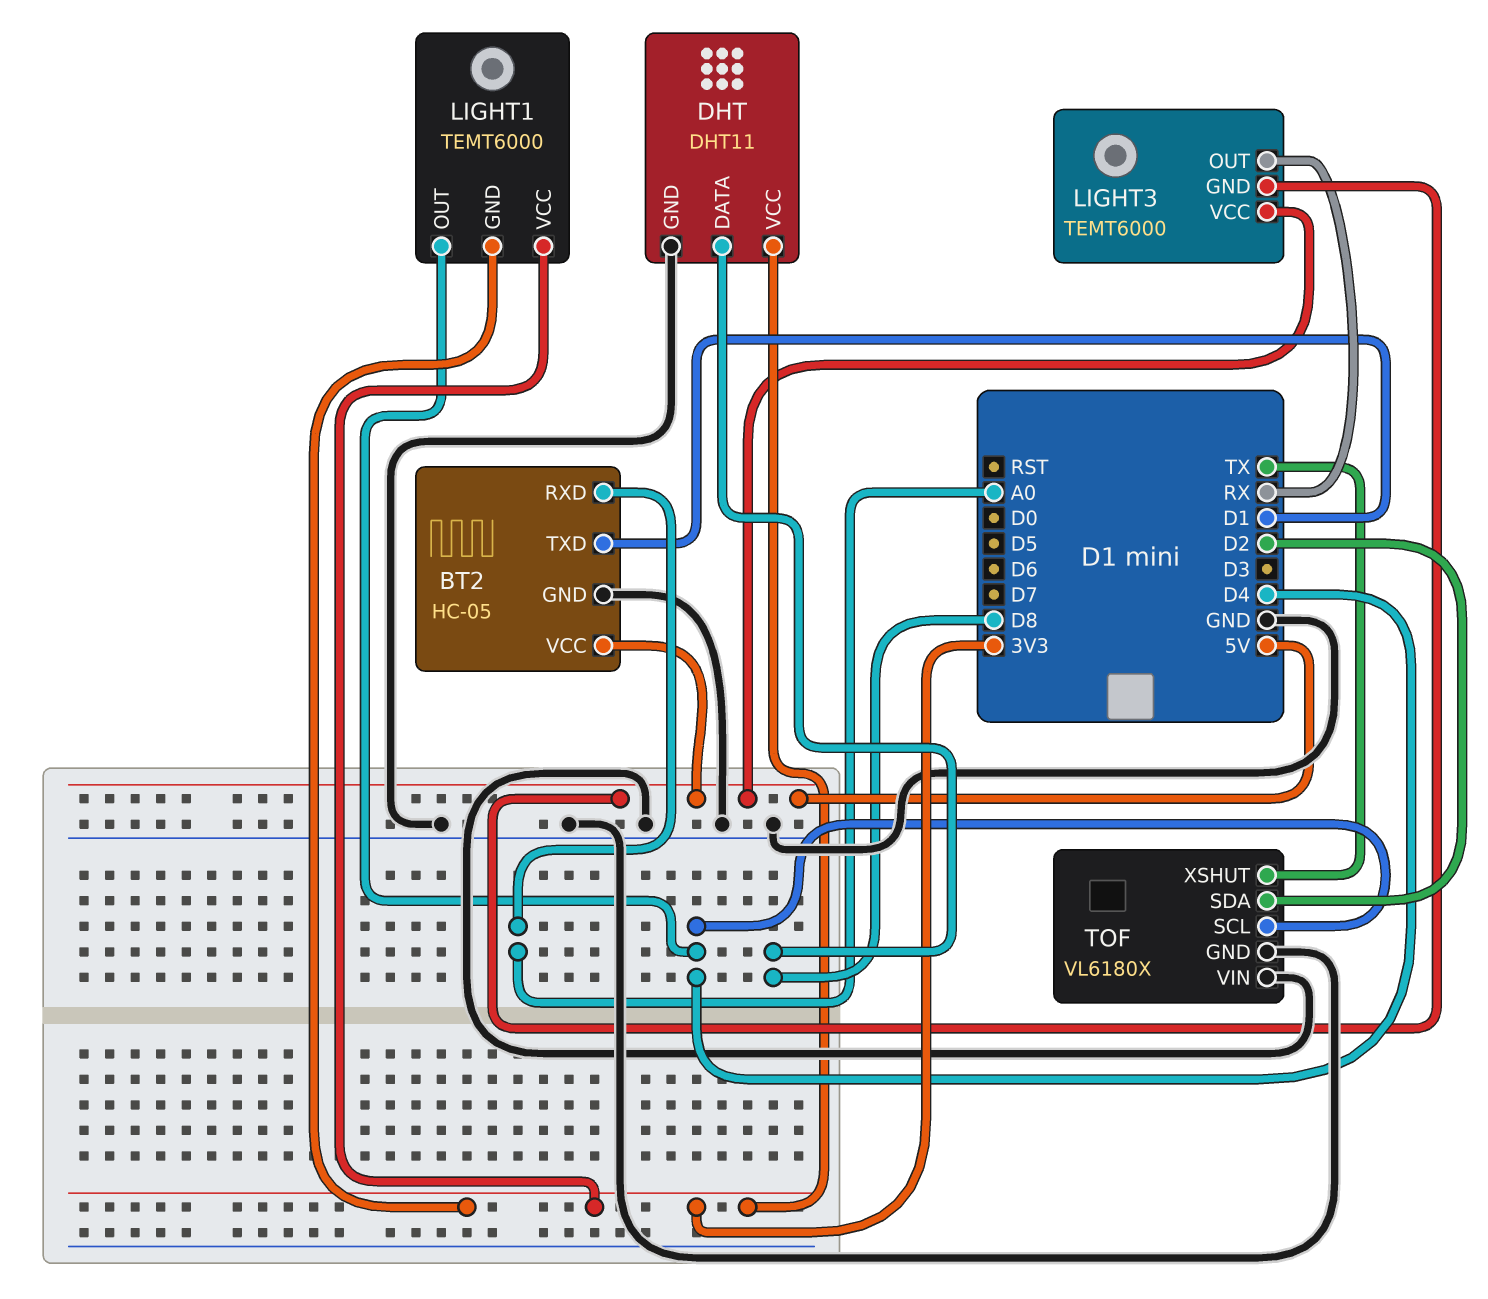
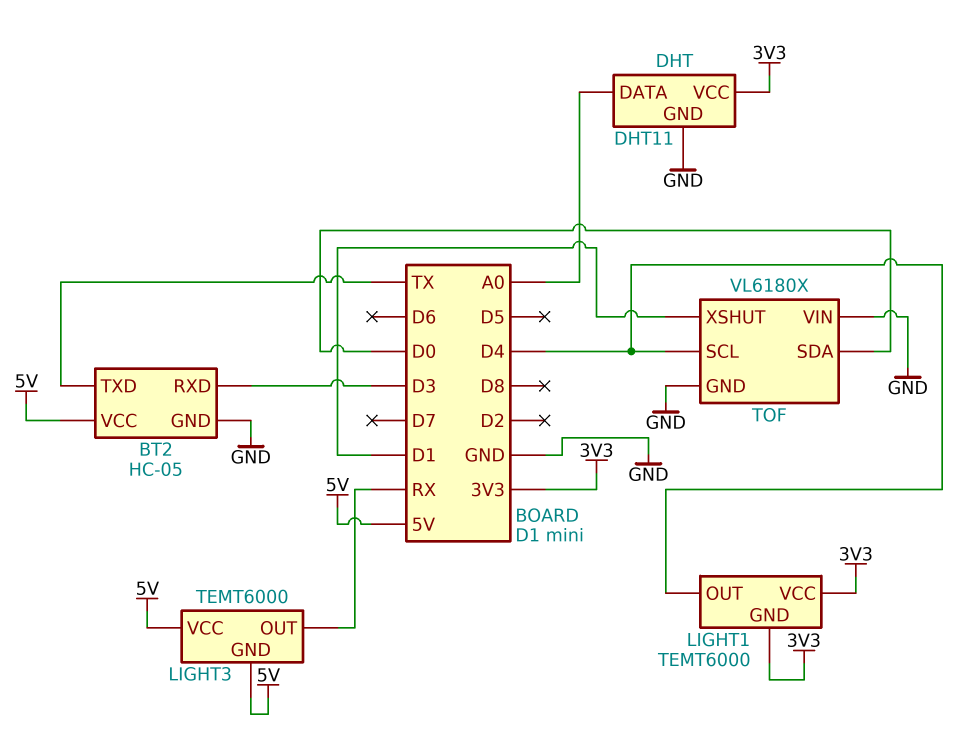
BT2 pin RXD: A0 -> D3
BT2 pin TXD: D1 -> TX
DHT pin DATA: D8 -> A0
TOF pin SDA: D2 -> D0
TOF pin XSHUT: TX -> D1

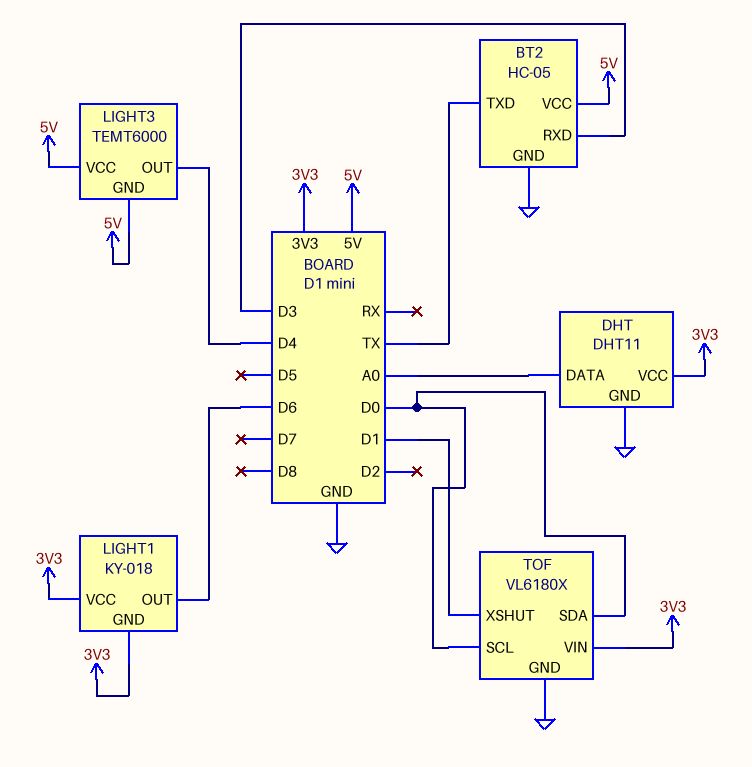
LIGHT1: TEMT6000 -> KY-018
LIGHT1 pin OUT: D4 -> D6
LIGHT3 pin OUT: RX -> D4
TOF pin SCL: D4 -> D0
TOF pin VIN: GND -> 3V3

